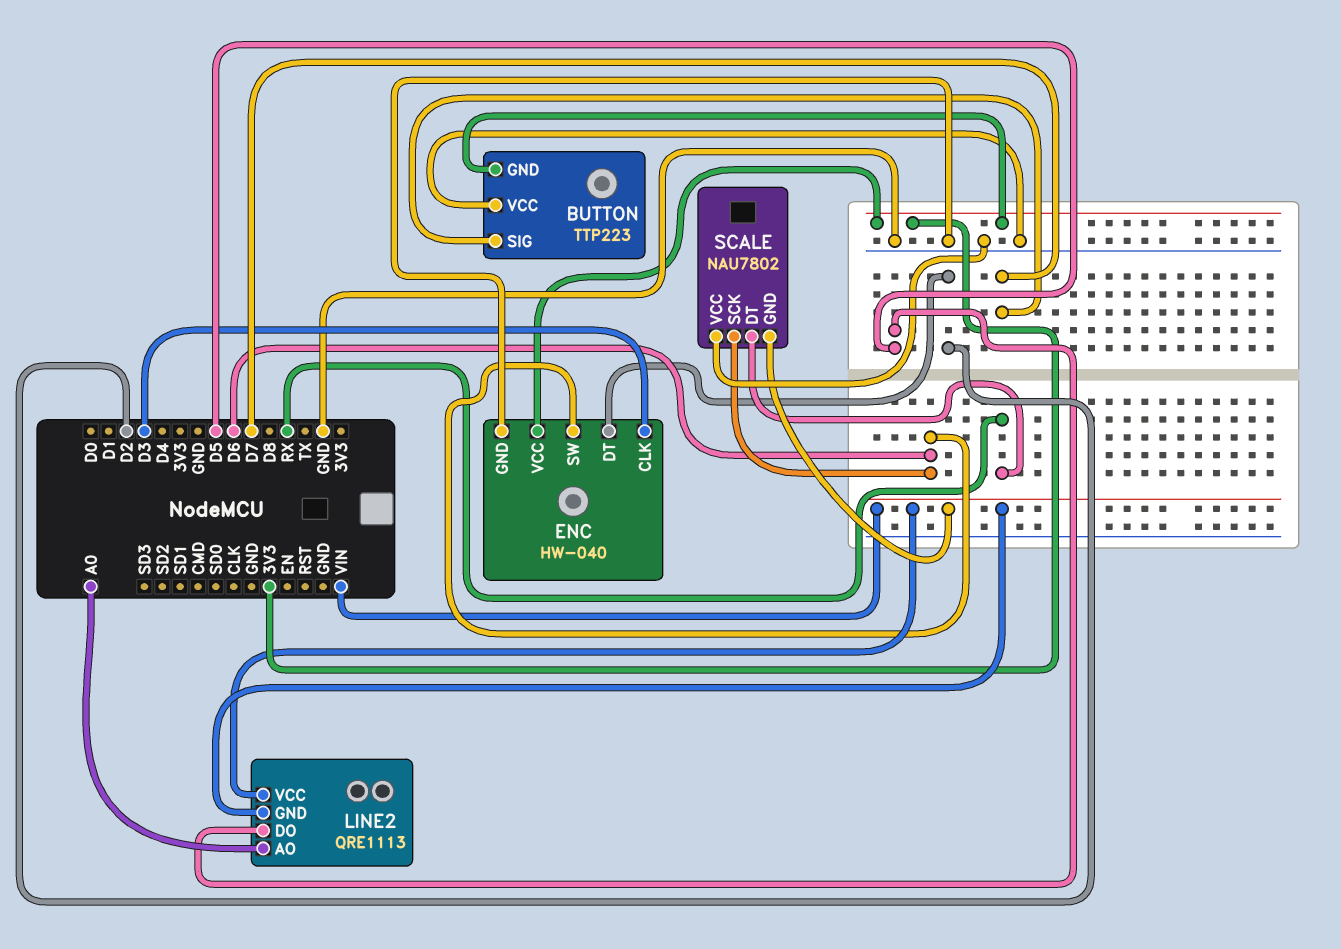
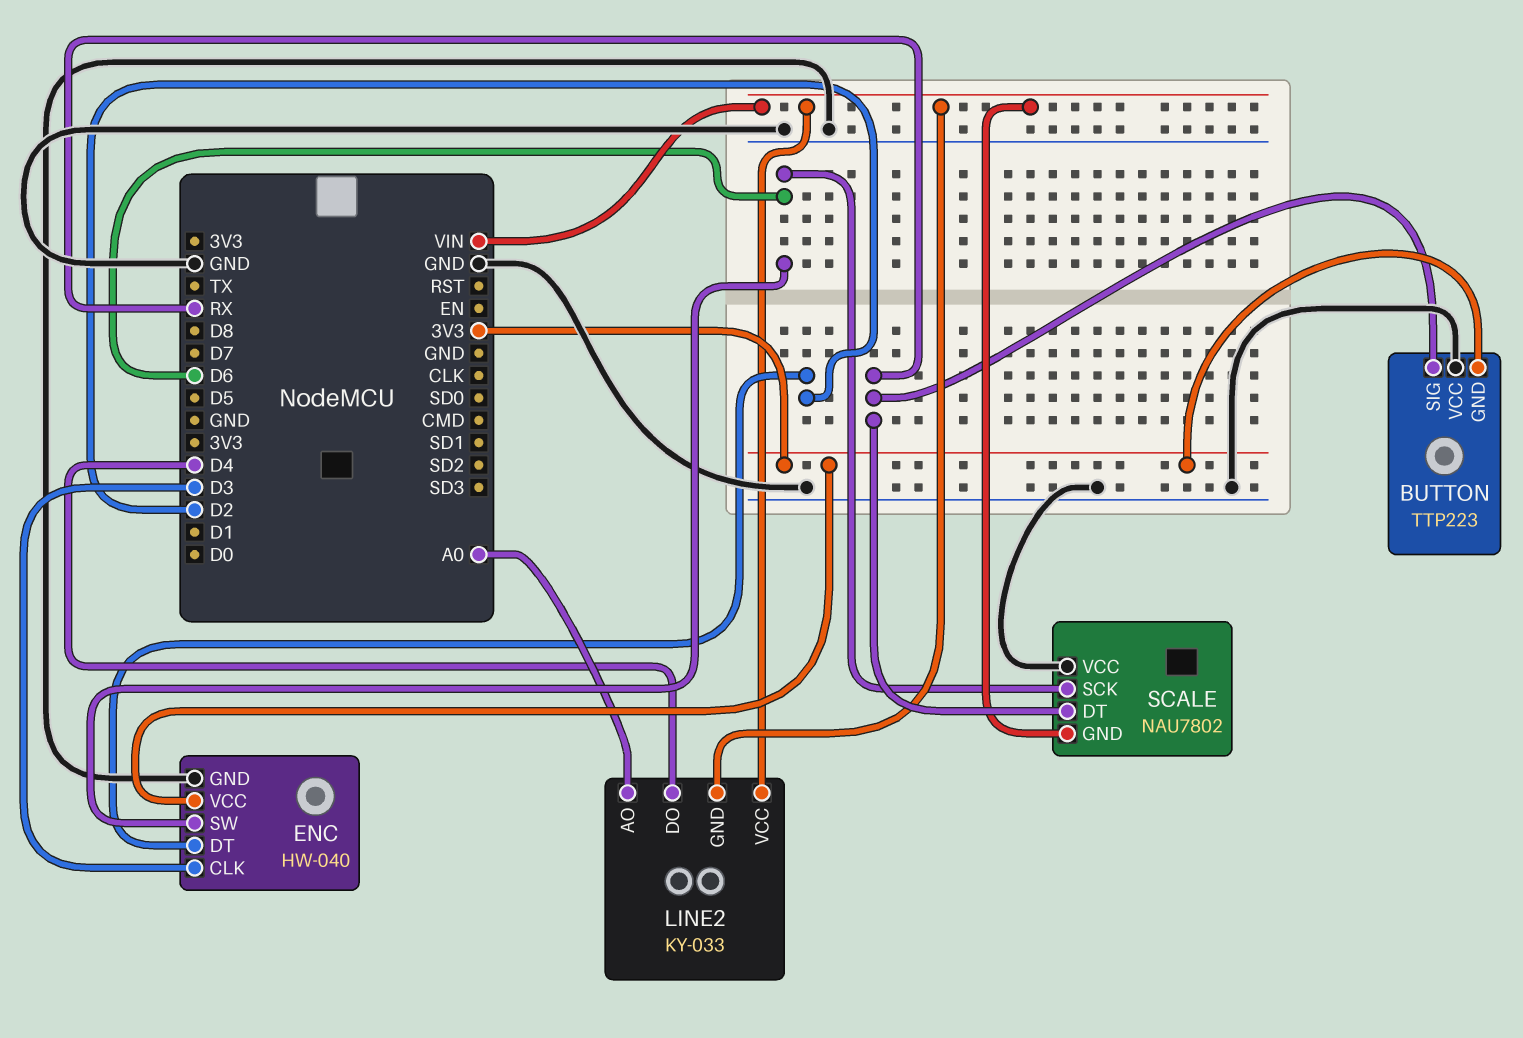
BUTTON pin SIG: D7 -> RX
LINE2: QRE1113 -> KY-033
LINE2 pin DO: D5 -> D4

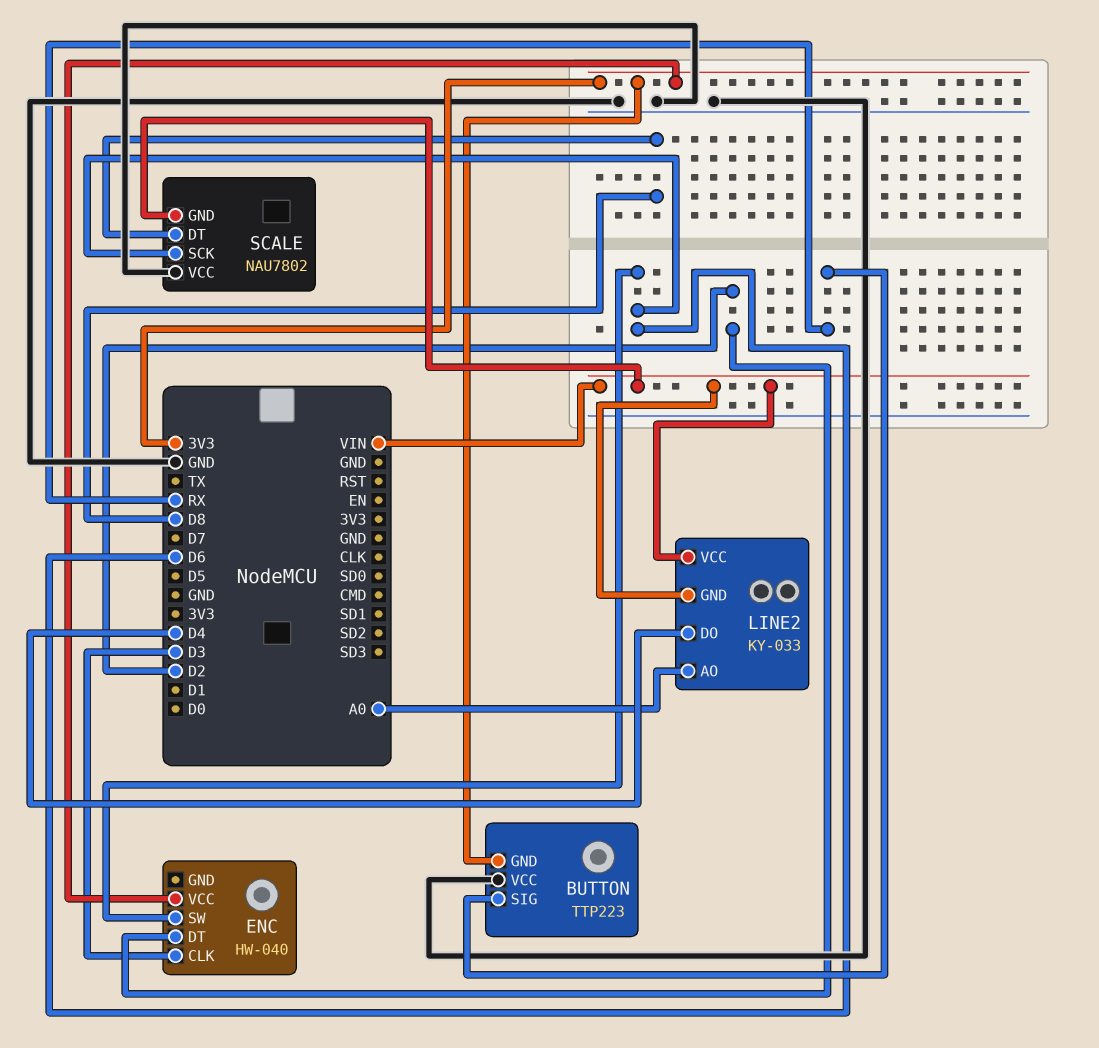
ENC pin GND: GND -> none
SCALE pin DT: RX -> D8

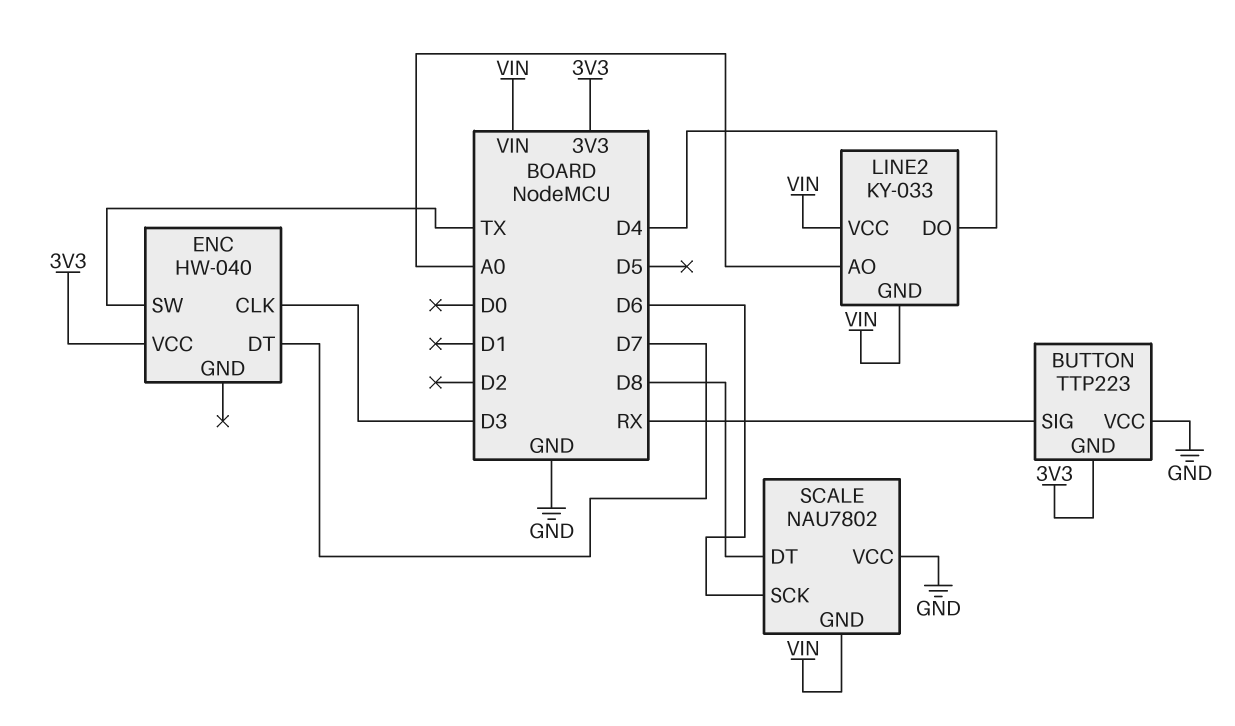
ENC pin DT: D2 -> D7
ENC pin SW: D6 -> TX

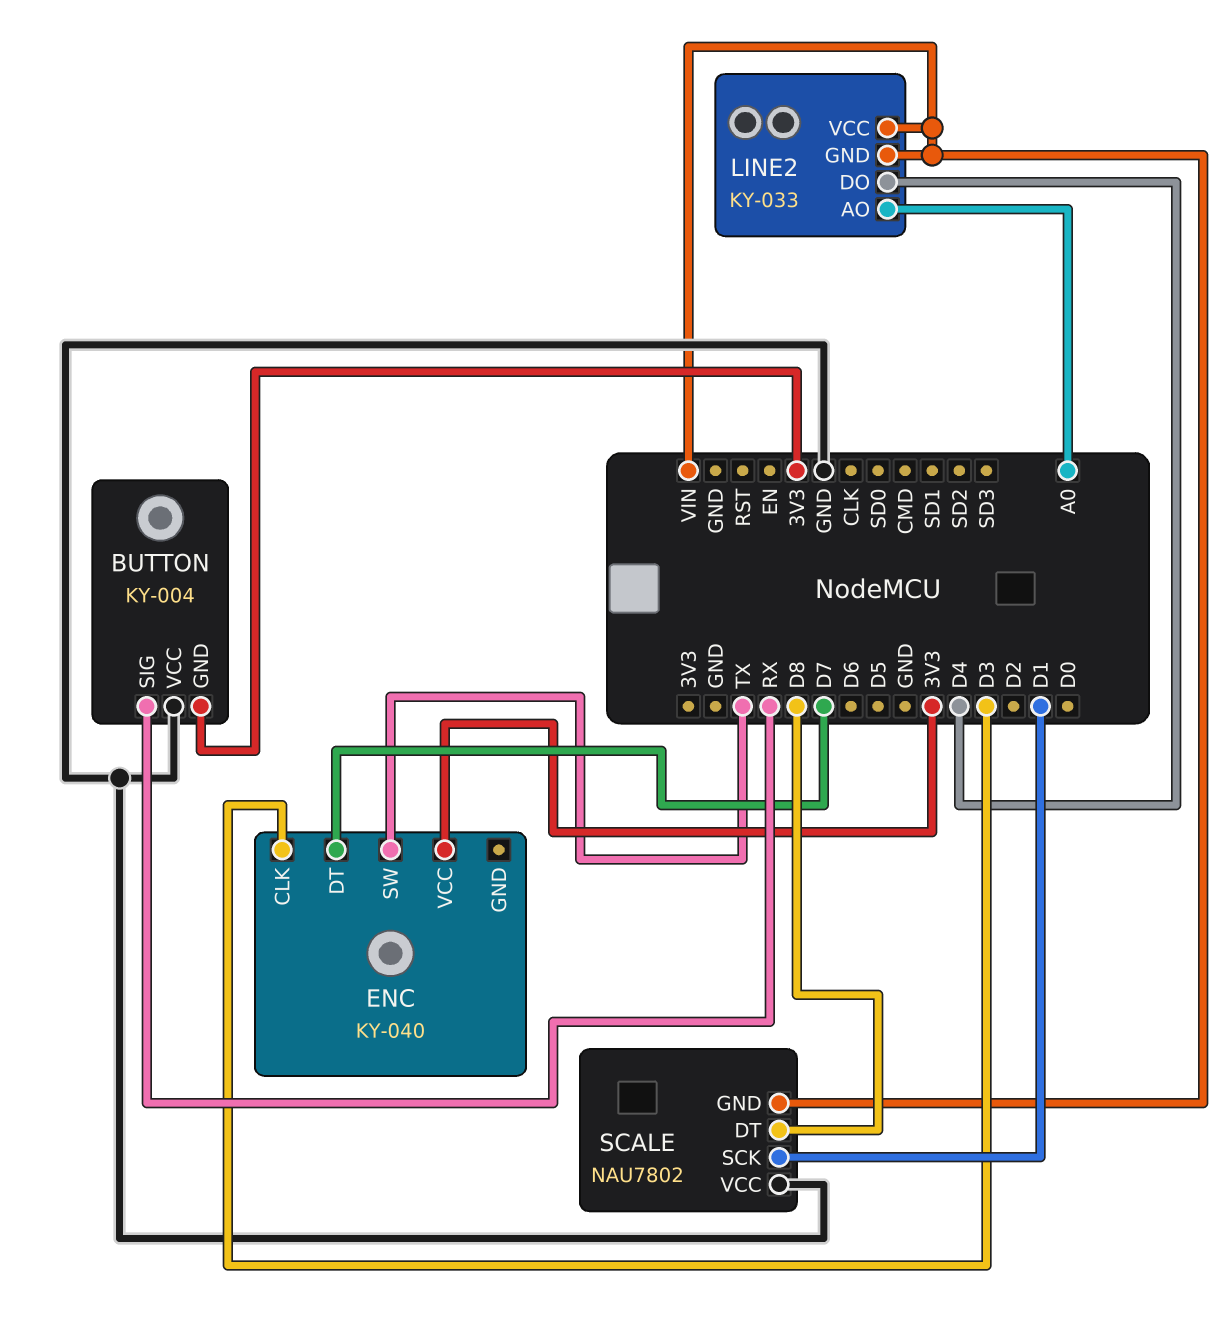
BUTTON: TTP223 -> KY-004
ENC: HW-040 -> KY-040
SCALE pin SCK: D6 -> D1

